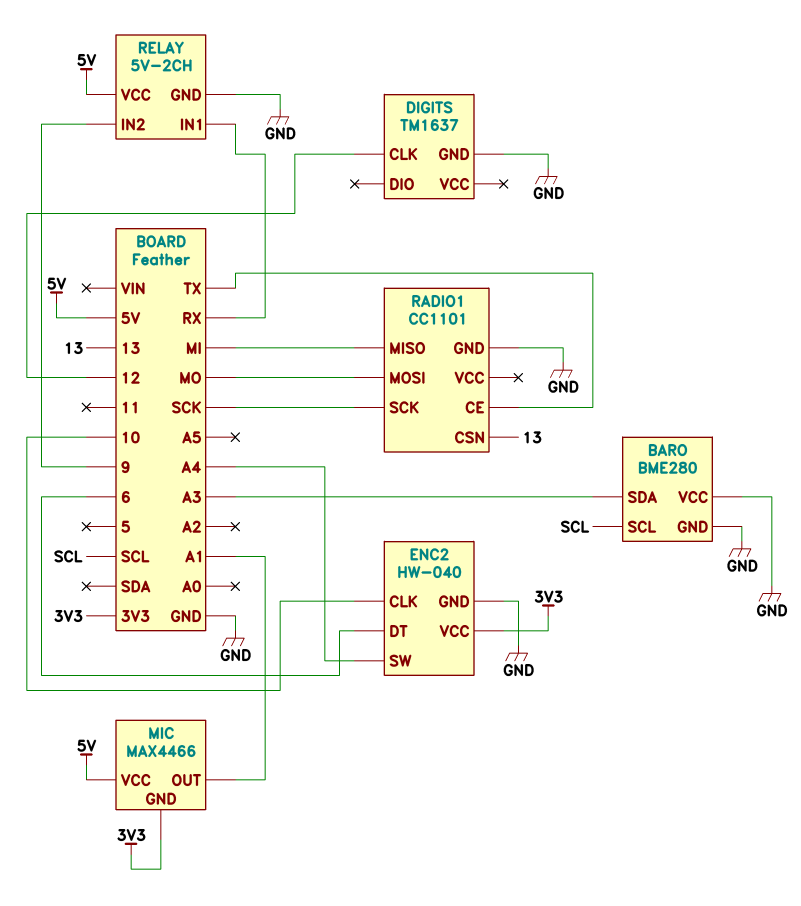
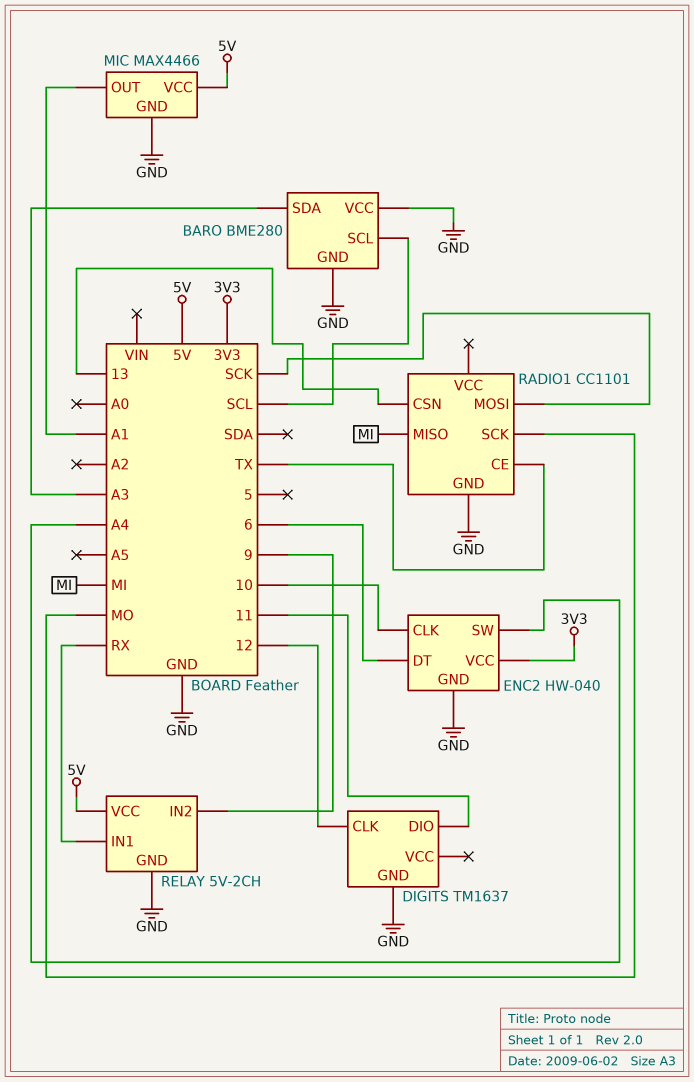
DIGITS pin DIO: none -> 11
MIC pin GND: 3V3 -> GND
RADIO1 pin MOSI: MO -> SCK
RADIO1 pin SCK: SCK -> MO

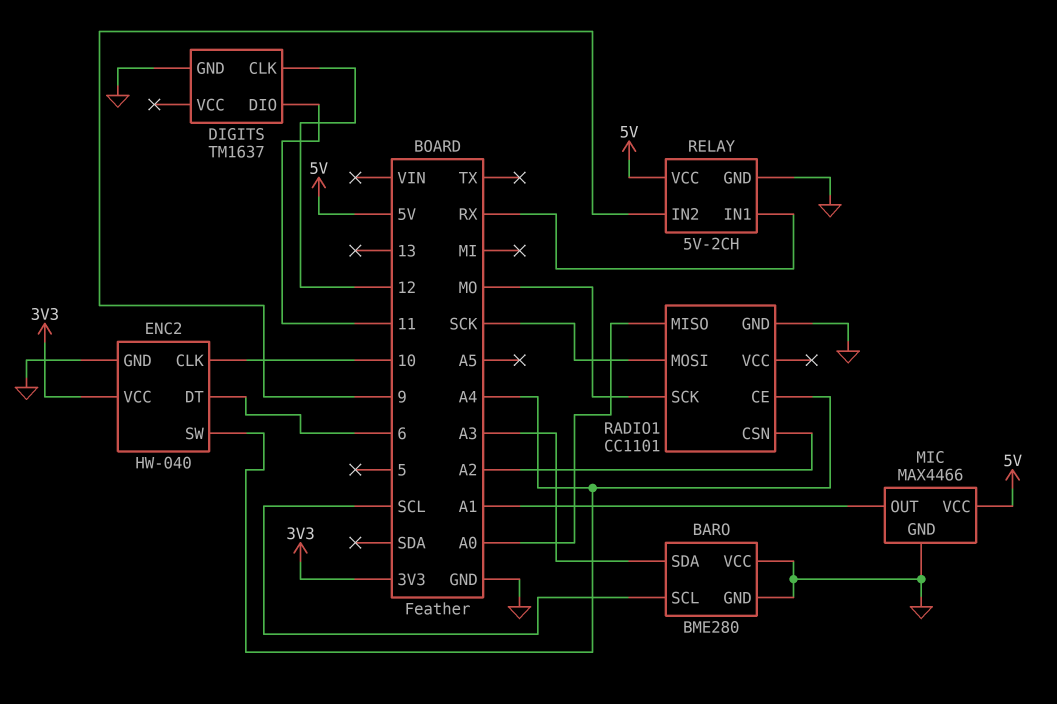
RADIO1 pin CE: TX -> A4
RADIO1 pin CSN: 13 -> A2
RADIO1 pin MISO: MI -> A0

